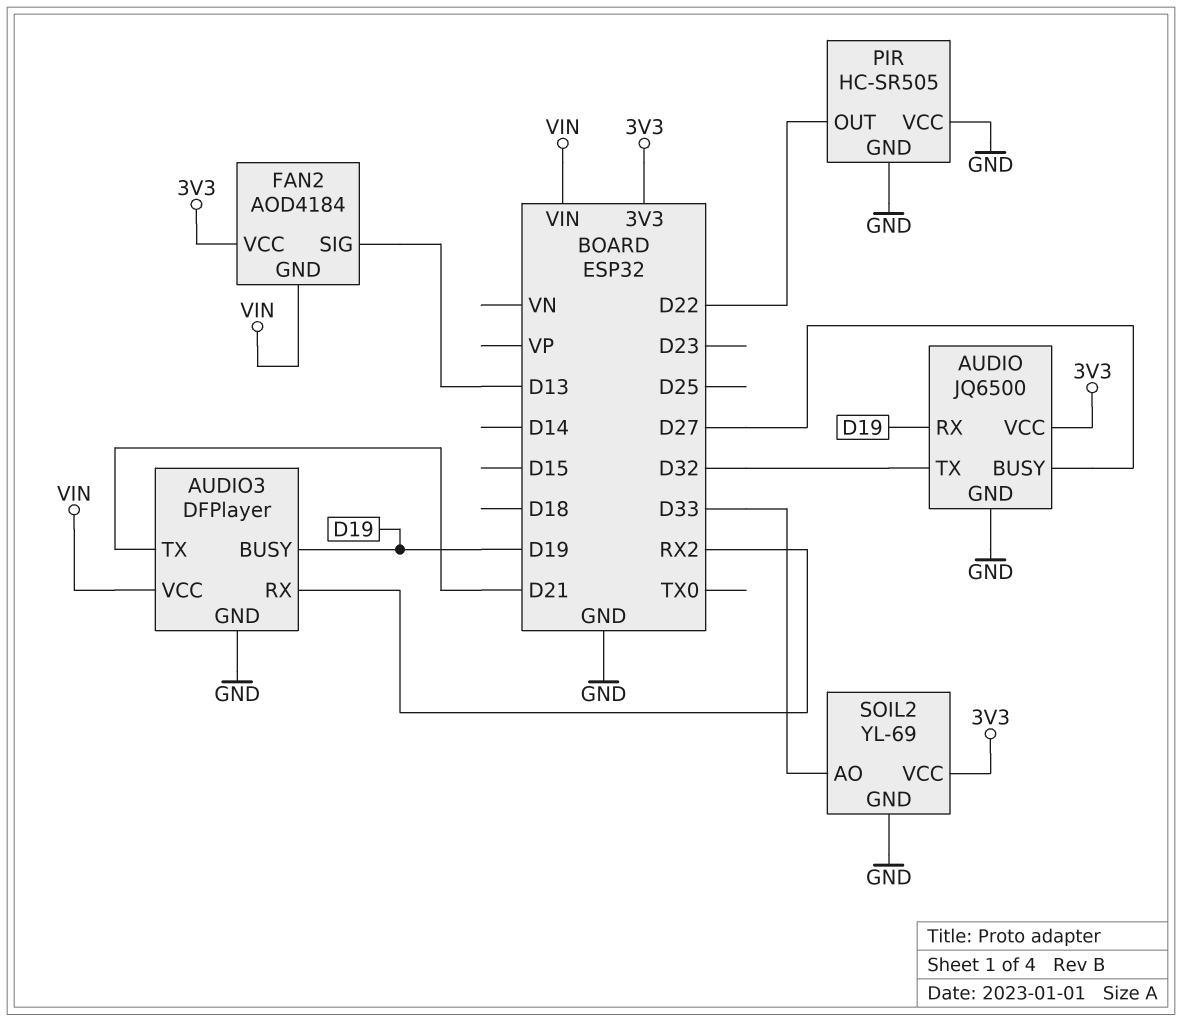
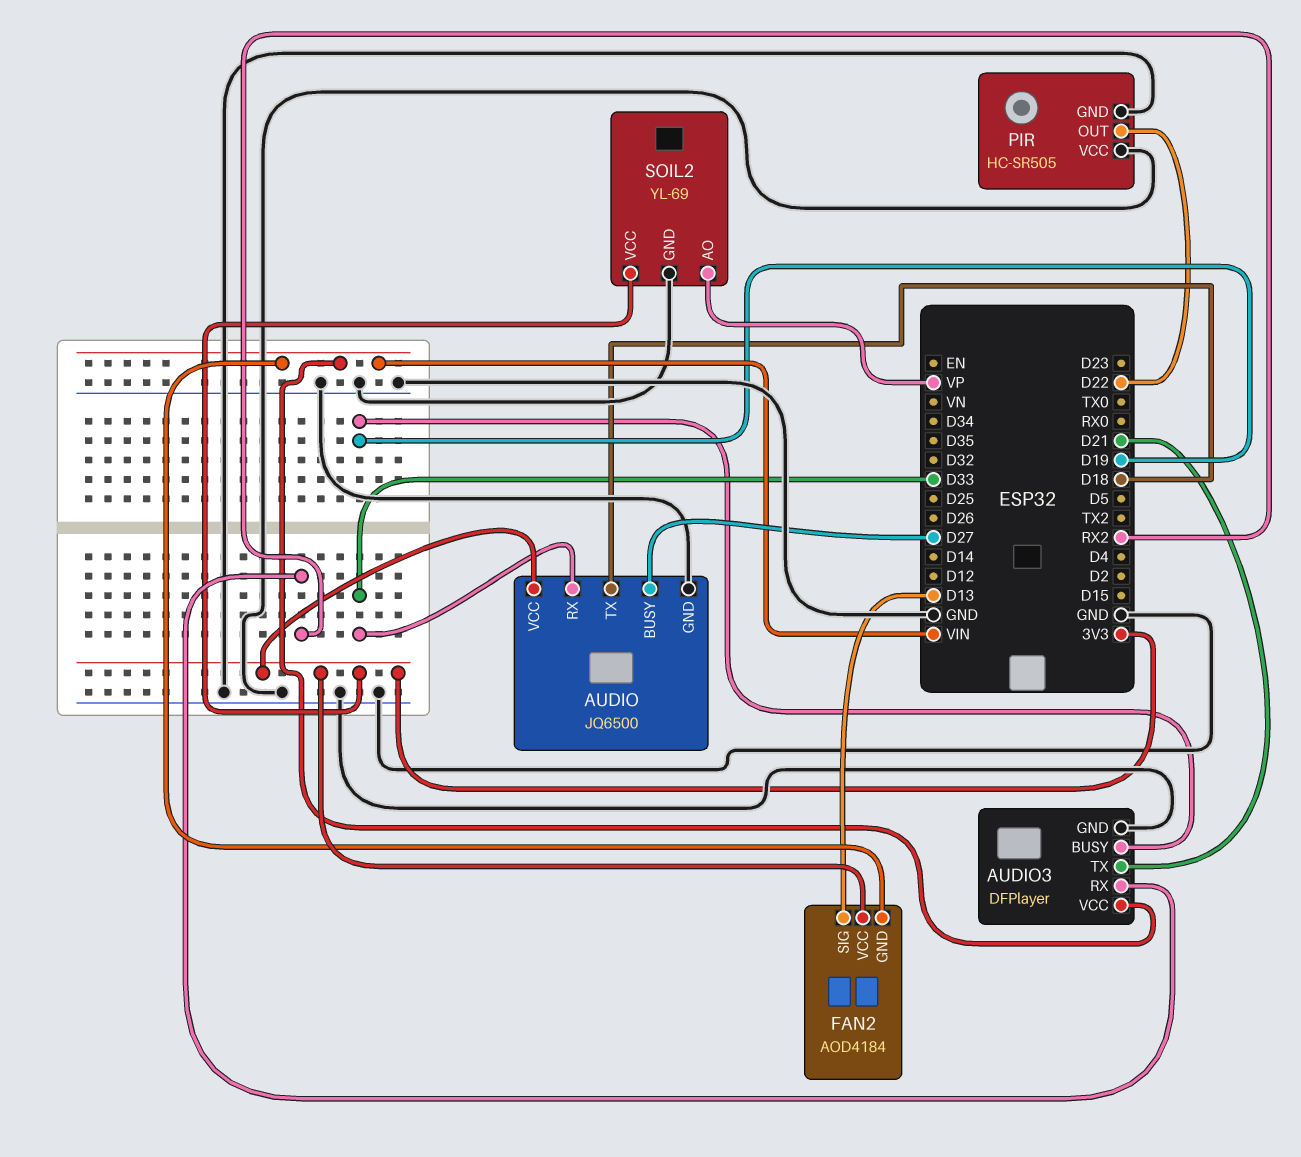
AUDIO pin RX: D19 -> D33
AUDIO pin TX: D32 -> D18
SOIL2 pin AO: D33 -> VP

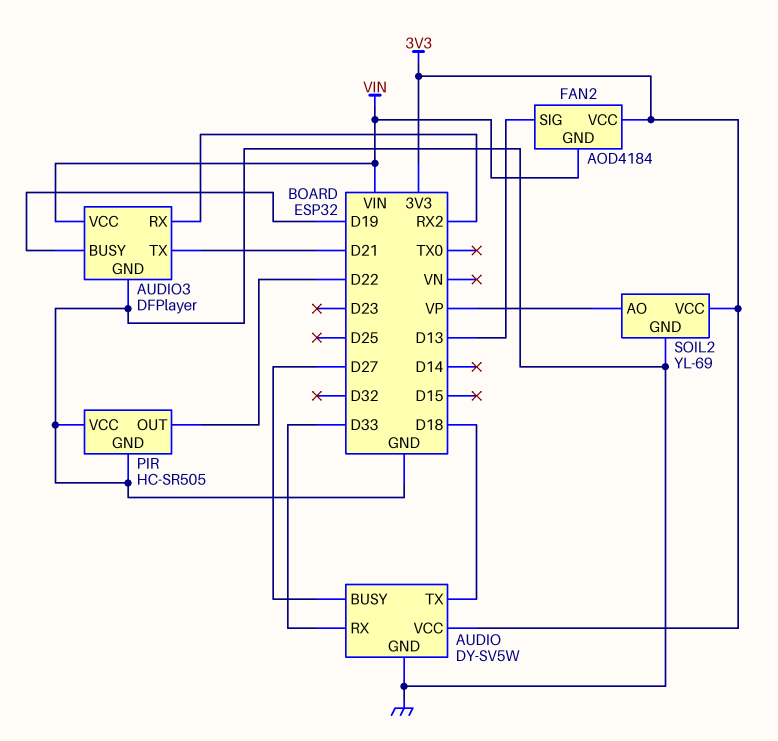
AUDIO: JQ6500 -> DY-SV5W

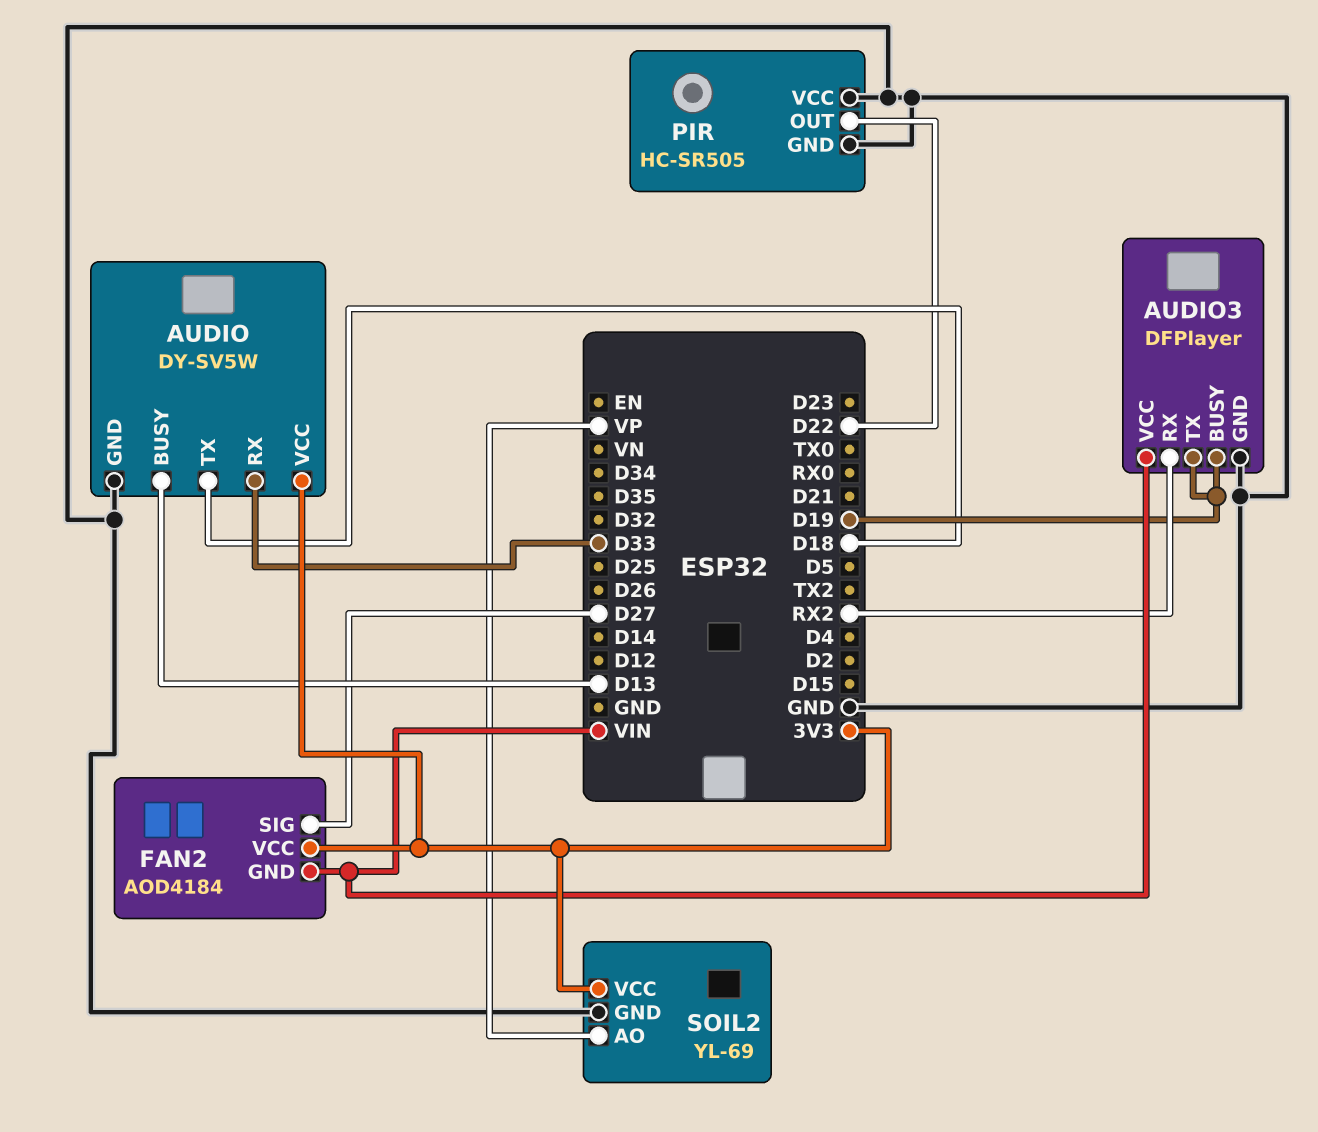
AUDIO pin BUSY: D27 -> D13
AUDIO3 pin TX: D21 -> D19
FAN2 pin SIG: D13 -> D27

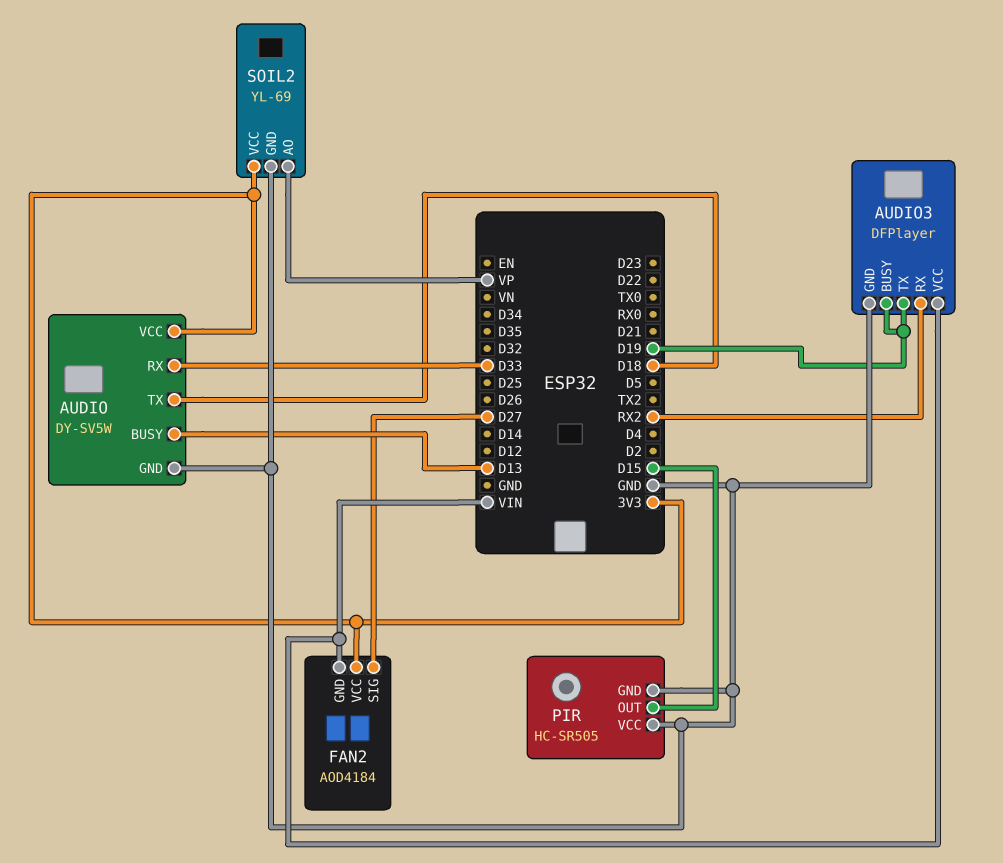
PIR pin OUT: D22 -> D15

